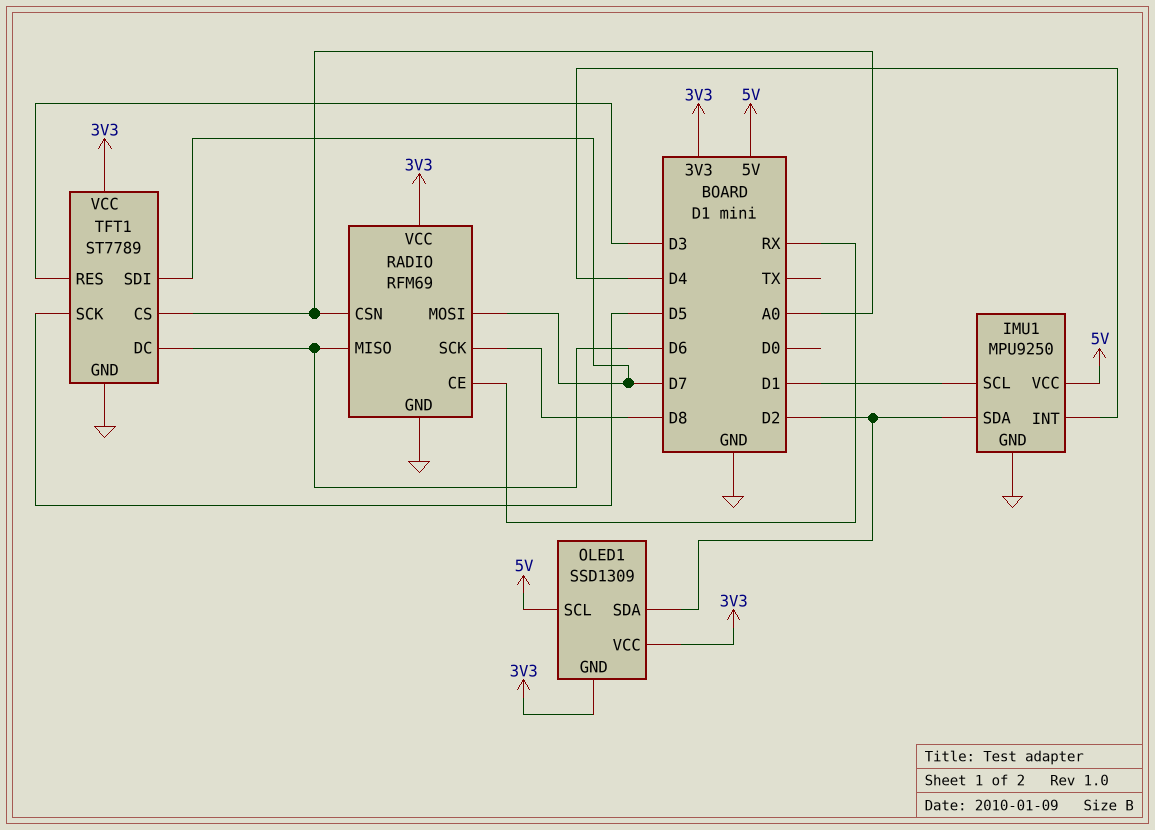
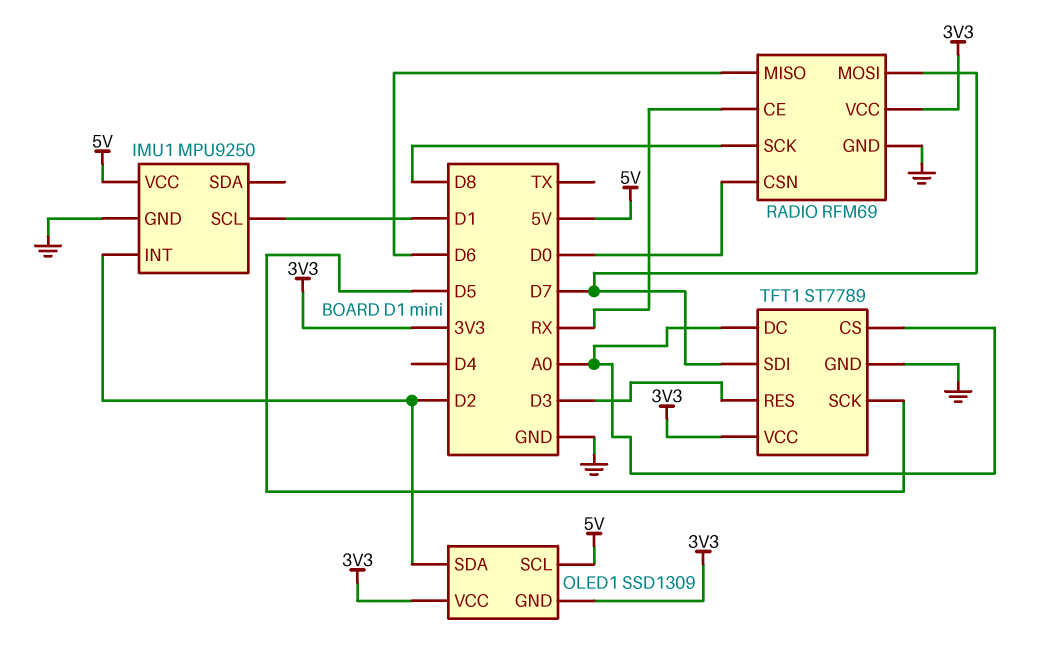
IMU1 pin INT: D4 -> D2
IMU1 pin SDA: D2 -> none
RADIO pin CSN: A0 -> D0
TFT1 pin DC: D6 -> A0

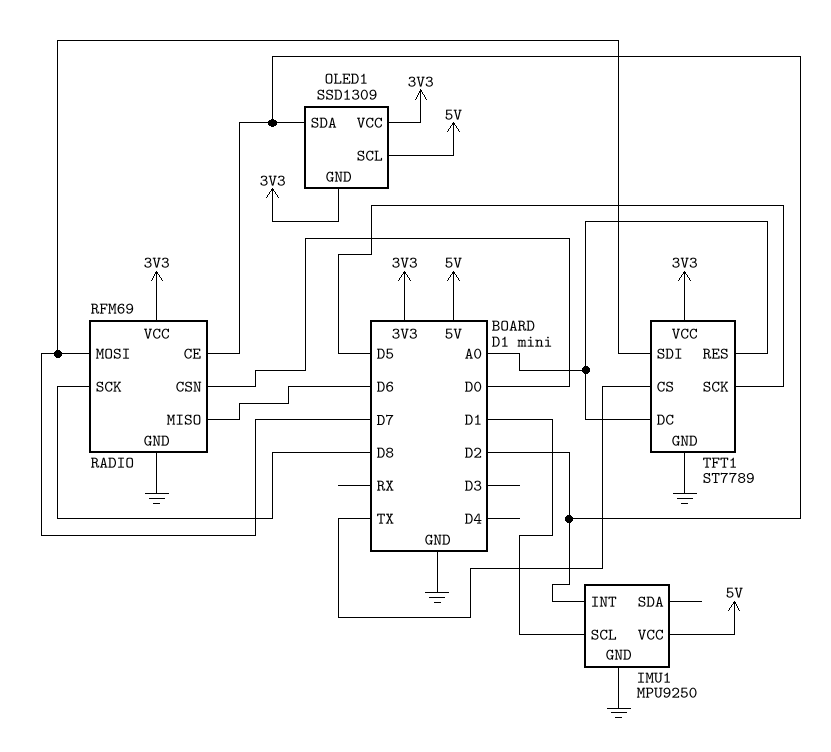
RADIO pin CE: RX -> D2
TFT1 pin CS: A0 -> TX
TFT1 pin RES: D3 -> A0

